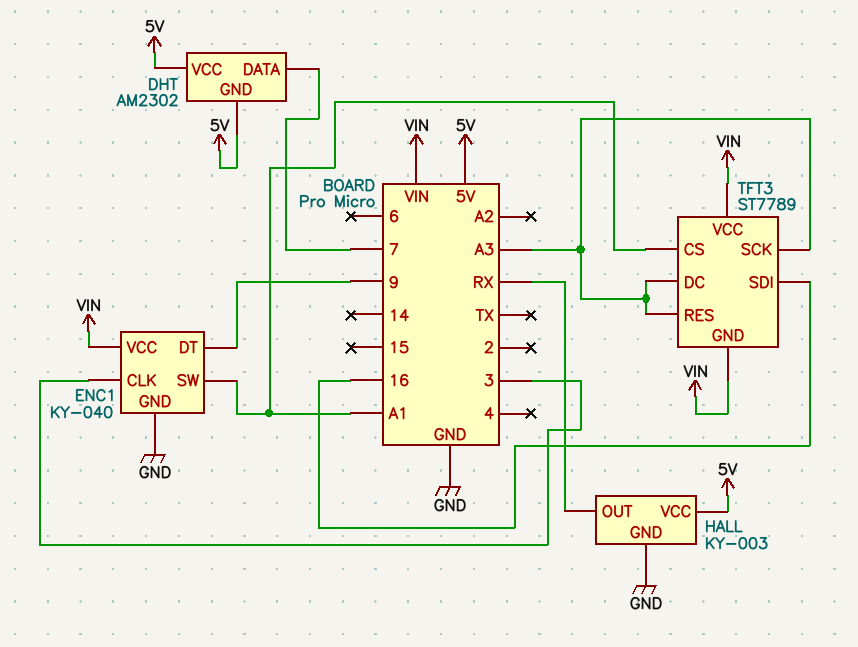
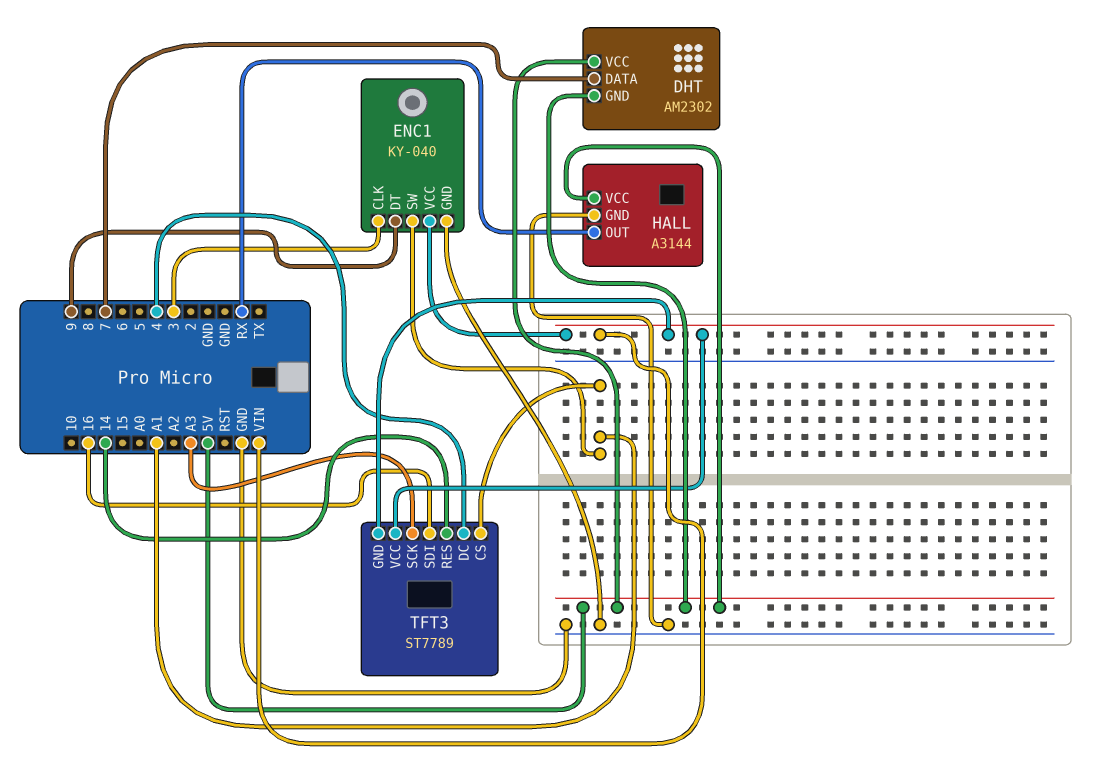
HALL: KY-003 -> A3144
TFT3 pin DC: A3 -> 4
TFT3 pin RES: A3 -> 14

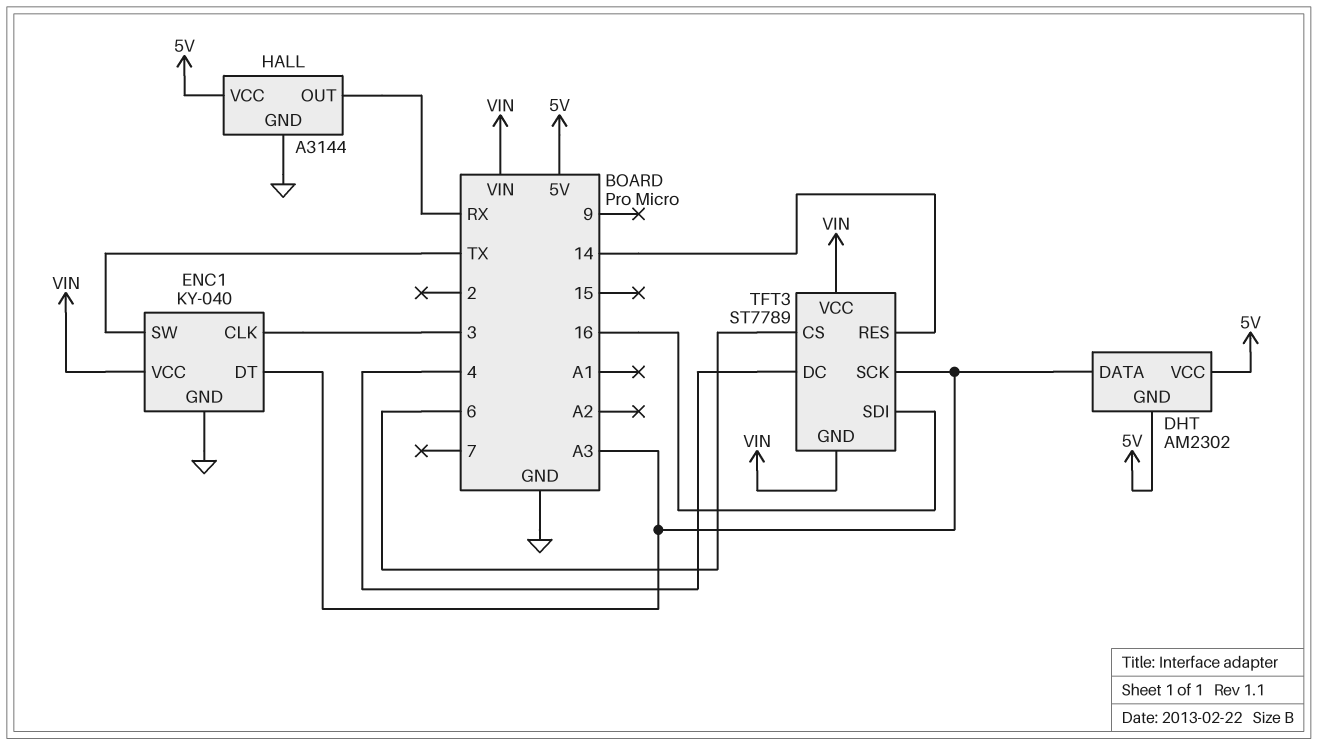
DHT pin DATA: 7 -> A3
ENC1 pin DT: 9 -> A3
ENC1 pin SW: A1 -> TX
TFT3 pin CS: A1 -> 6

